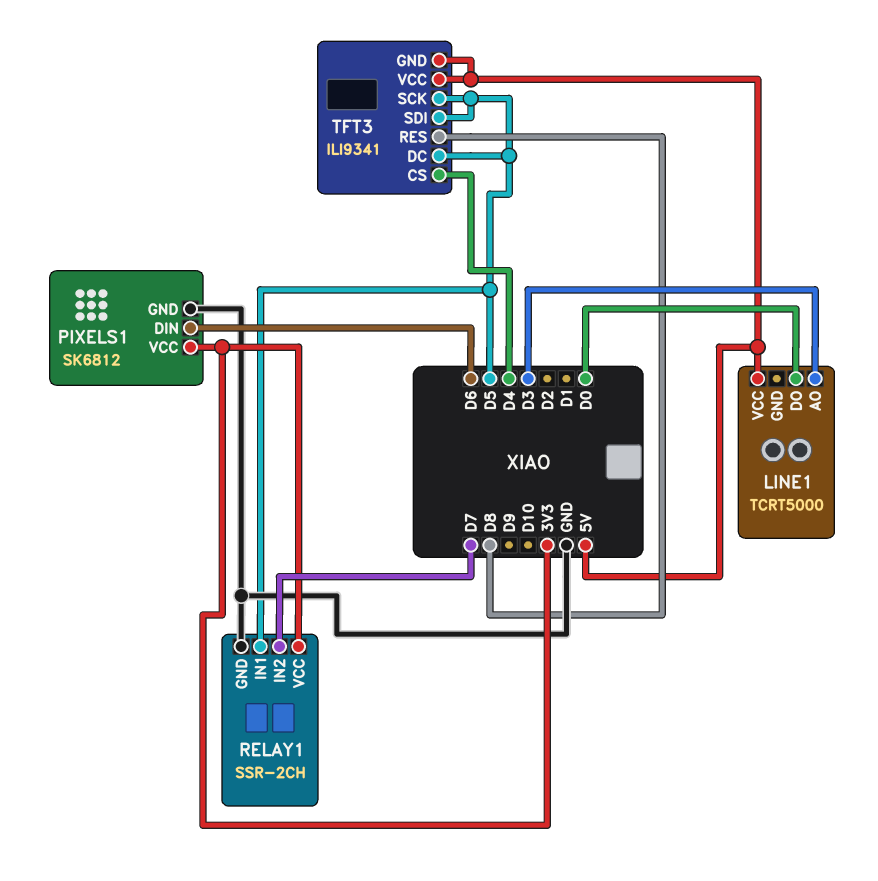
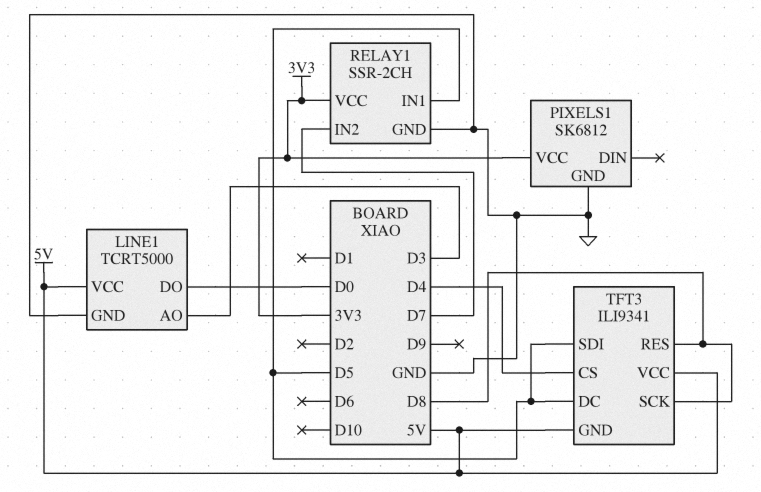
LINE1 pin GND: none -> GND
PIXELS1 pin DIN: D6 -> none
TFT3 pin SCK: D5 -> D8

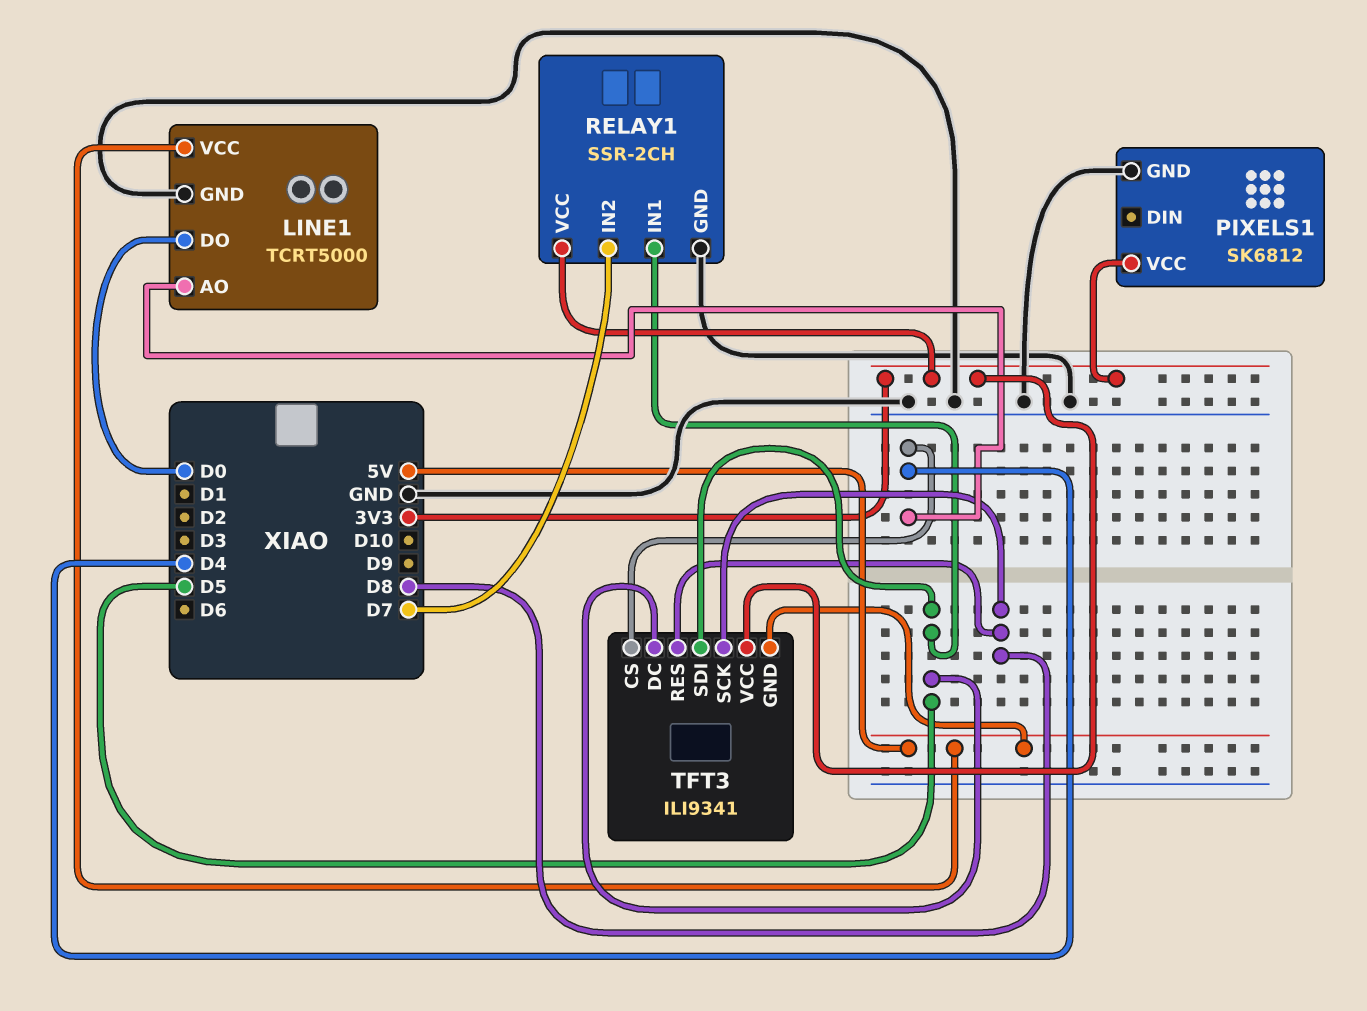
LINE1 pin AO: D3 -> D4
TFT3 pin VCC: 5V -> 3V3

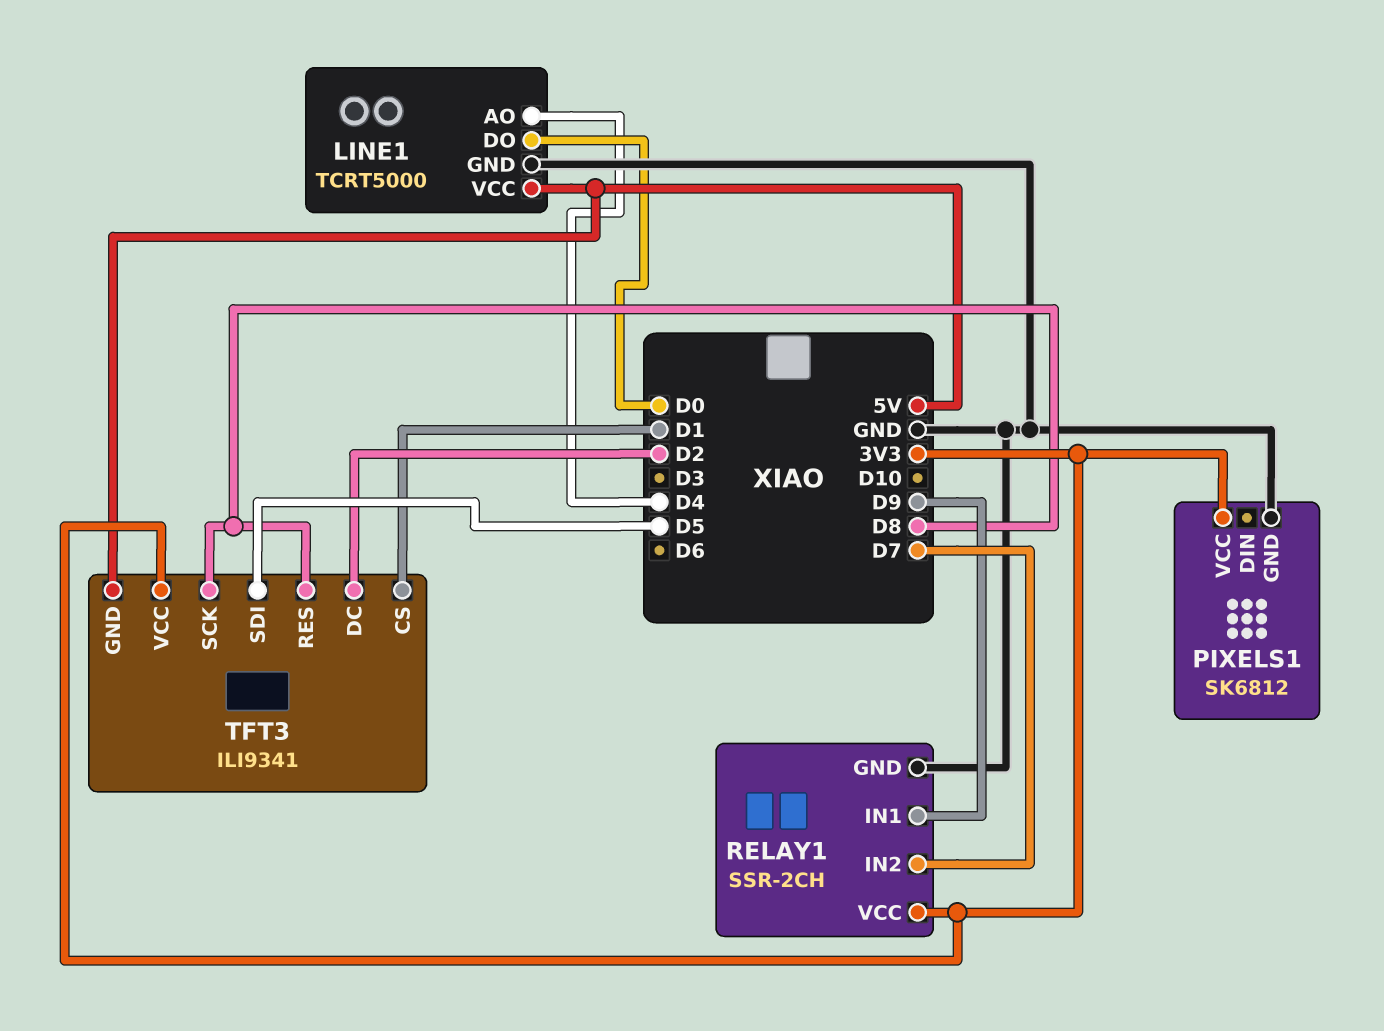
RELAY1 pin IN1: D5 -> D9
TFT3 pin CS: D4 -> D1
TFT3 pin DC: D5 -> D2

